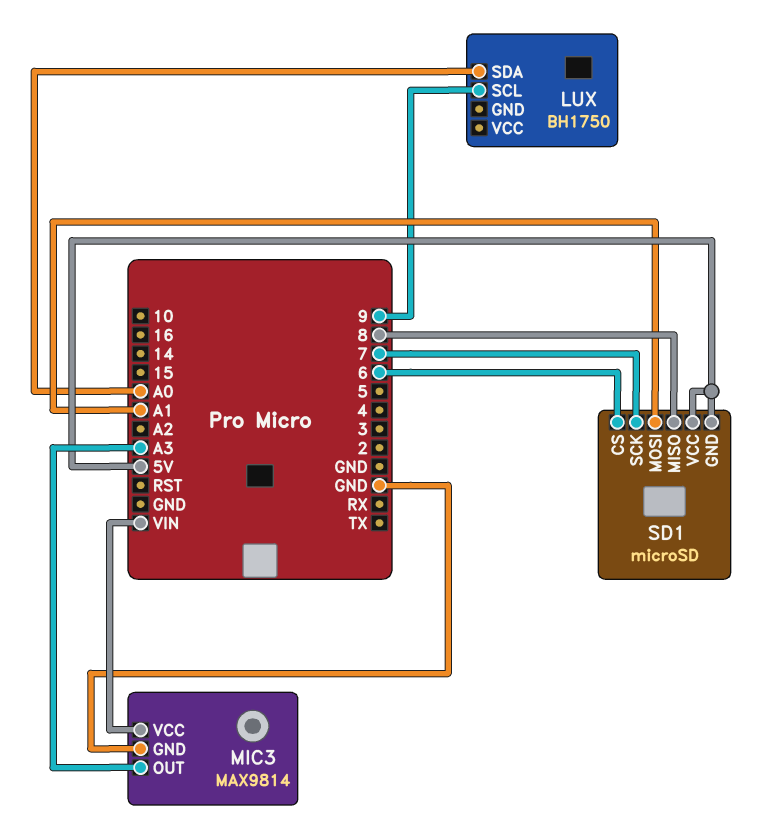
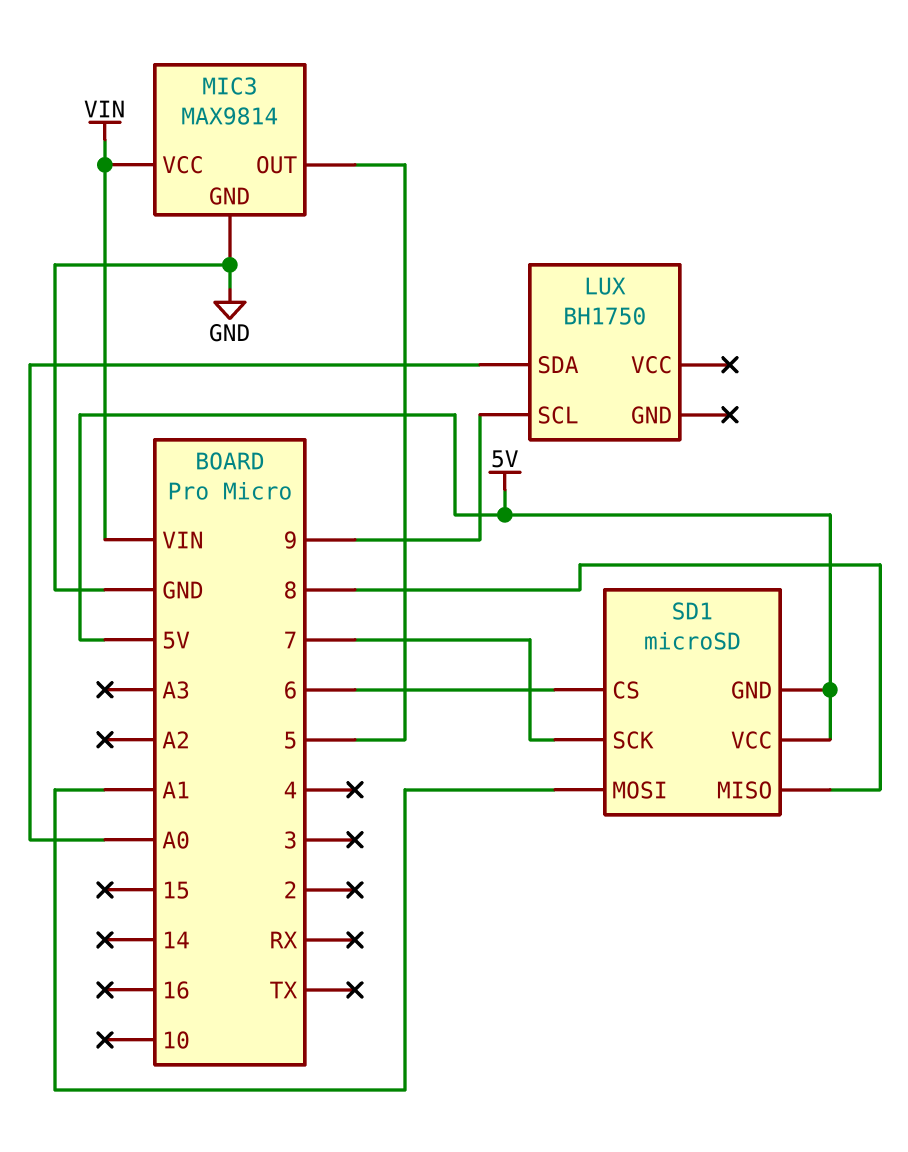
MIC3 pin OUT: A3 -> 5

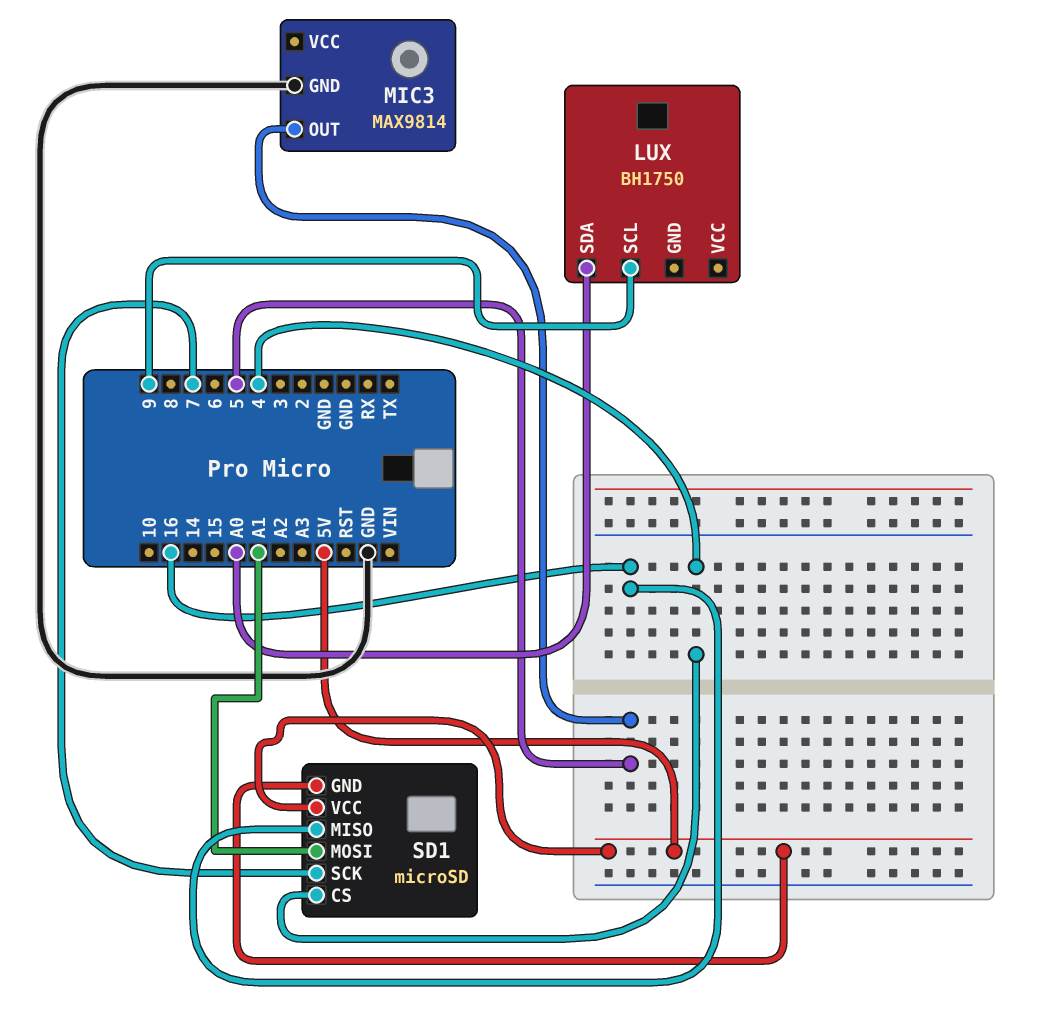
MIC3 pin VCC: VIN -> none
SD1 pin CS: 6 -> 4
SD1 pin MISO: 8 -> 16

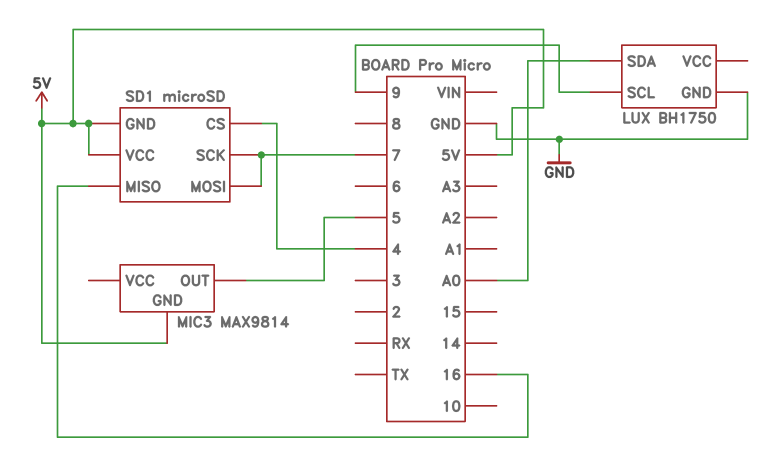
LUX pin GND: none -> GND
MIC3 pin GND: GND -> 5V
SD1 pin MOSI: A1 -> 7

